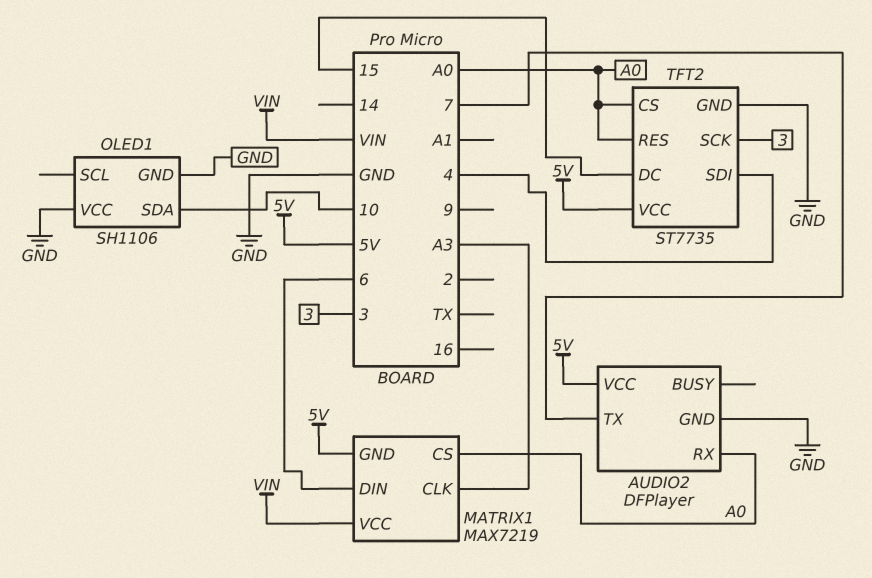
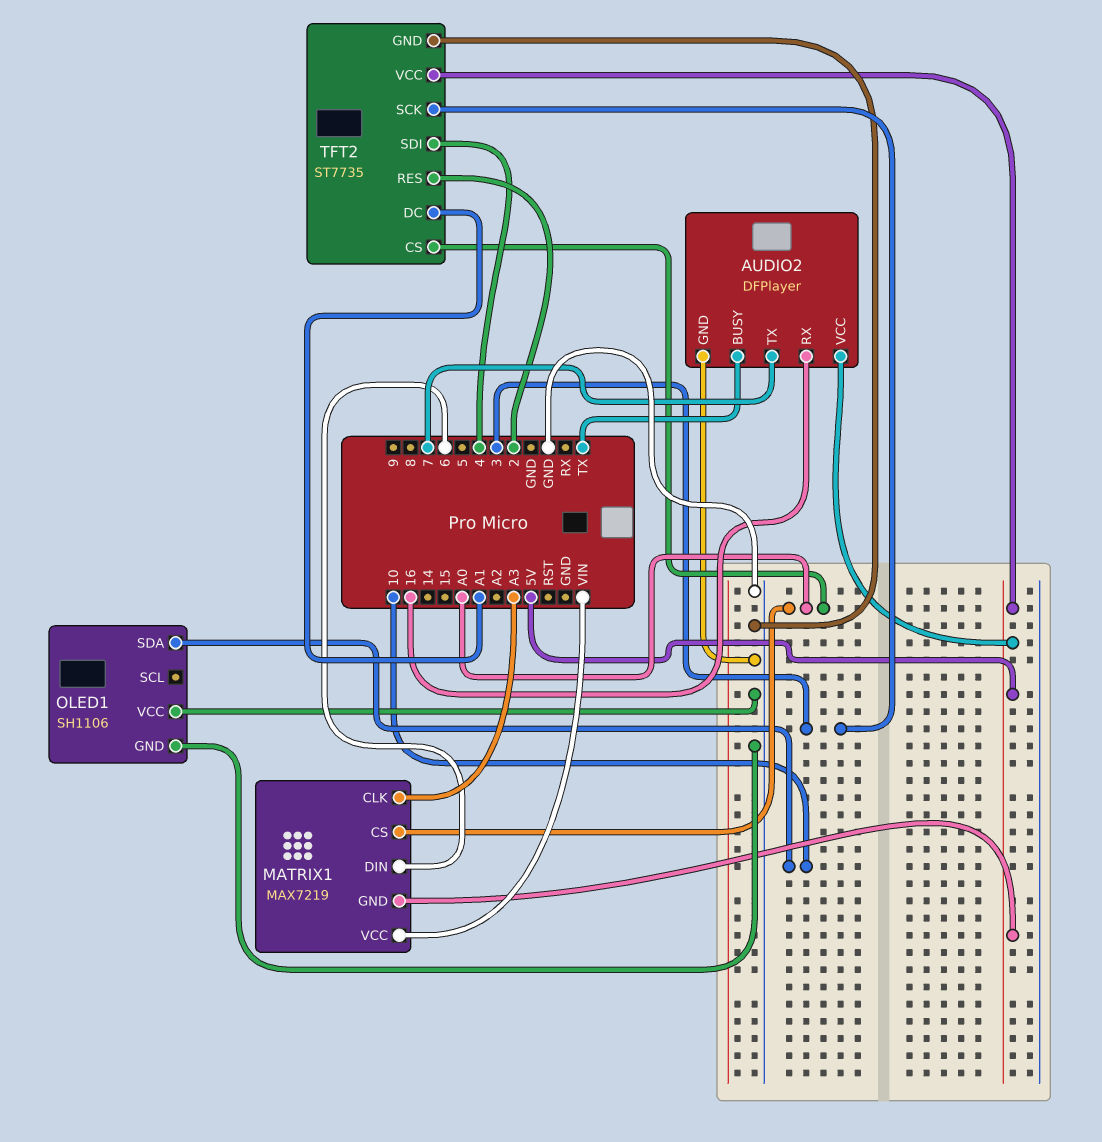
AUDIO2 pin BUSY: none -> TX
AUDIO2 pin RX: A0 -> 16
TFT2 pin DC: 15 -> A1
TFT2 pin RES: A0 -> 2

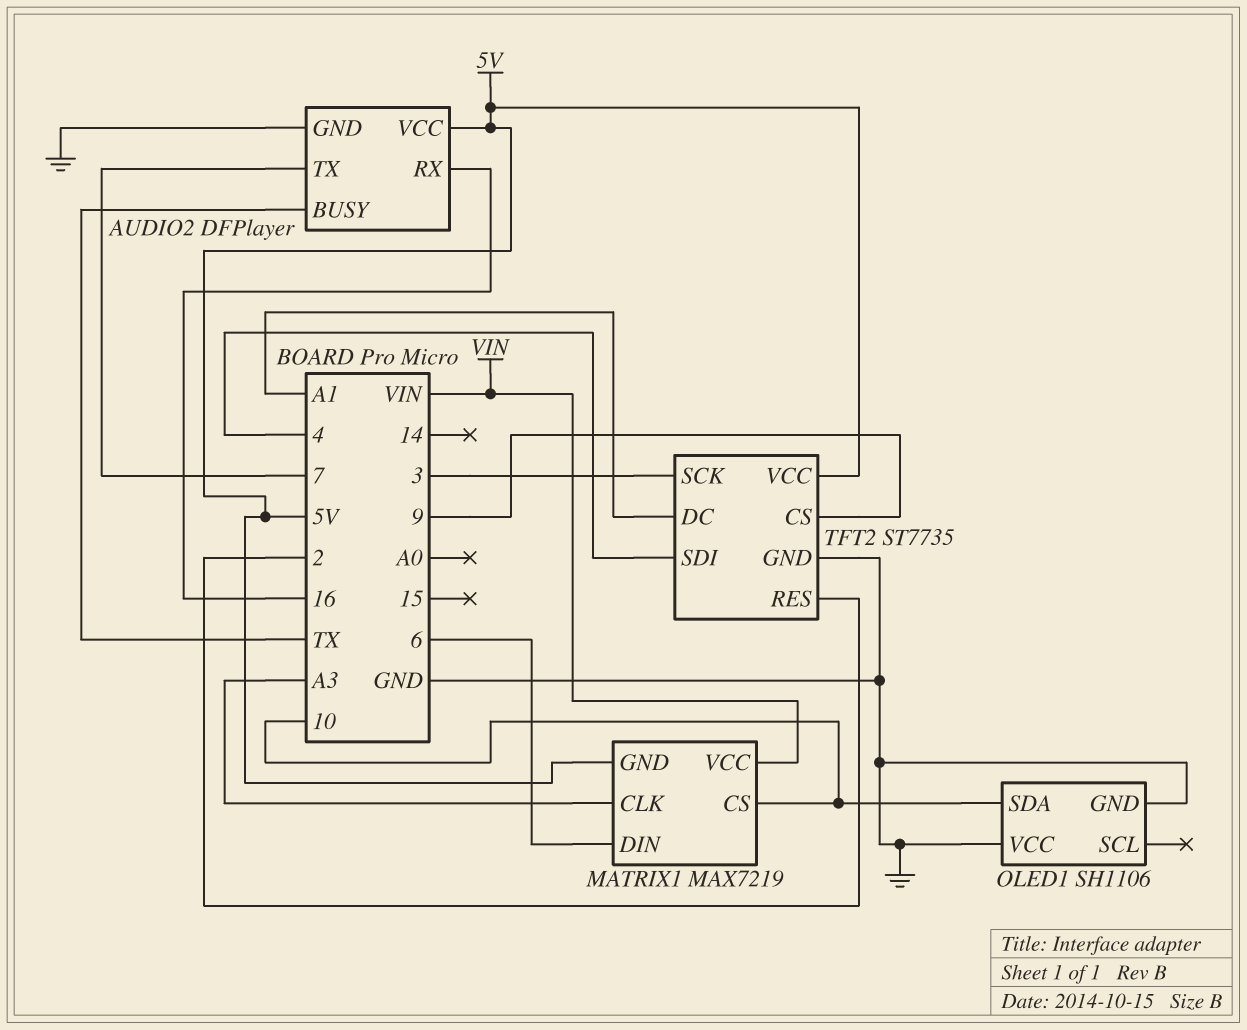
MATRIX1 pin CS: A0 -> 10
TFT2 pin CS: A0 -> 9

